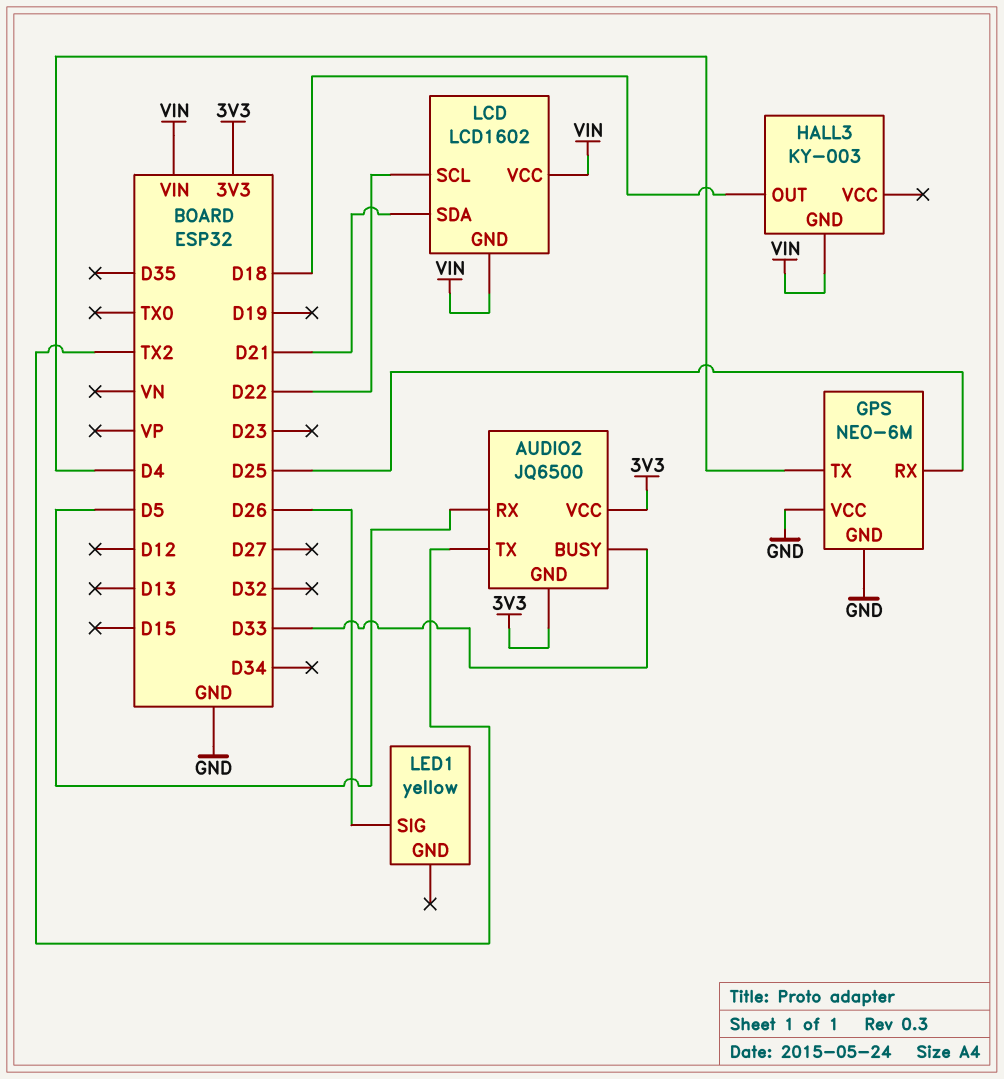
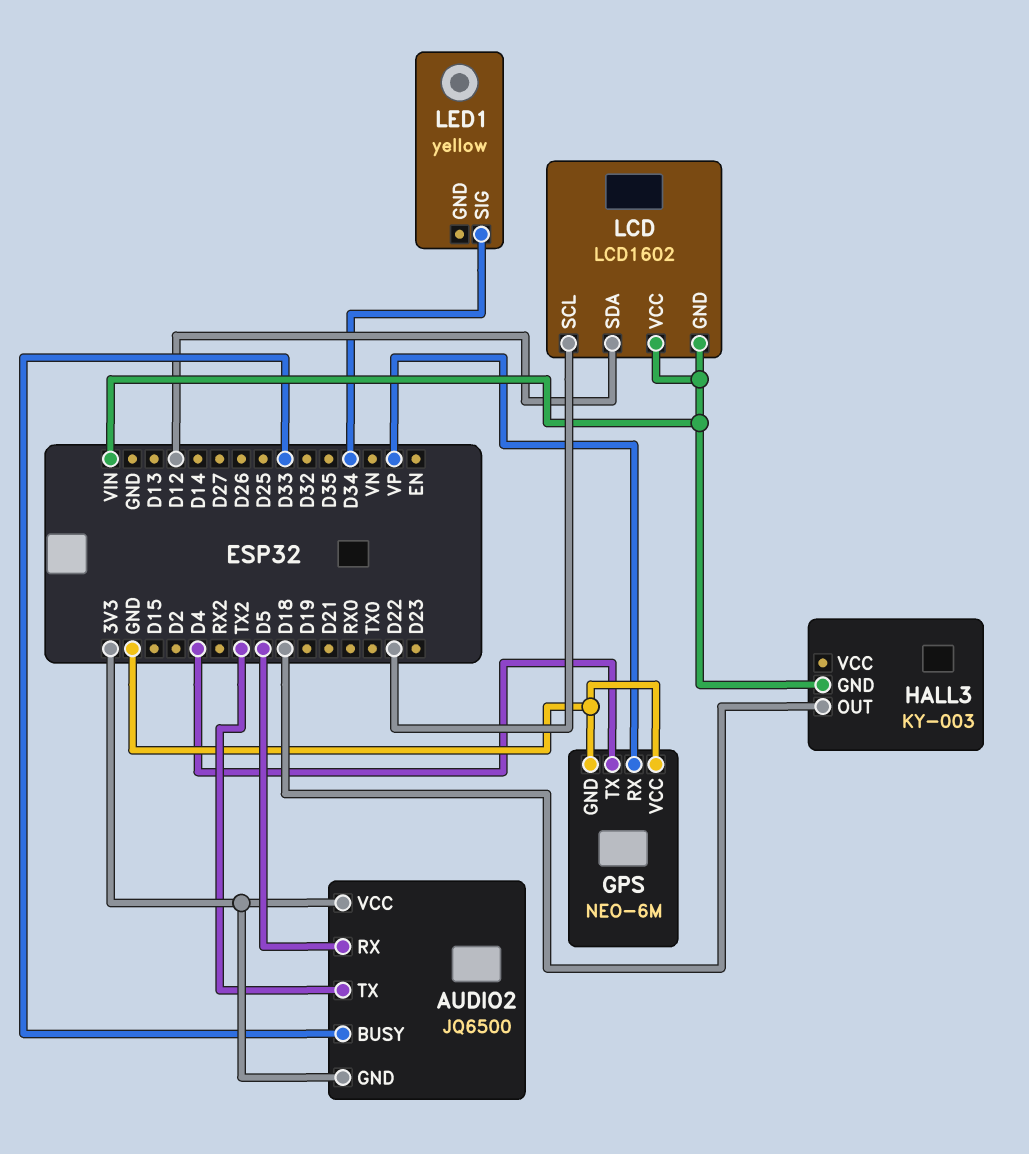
GPS pin RX: D25 -> VP
LCD pin SDA: D21 -> D12
LED1 pin SIG: D26 -> D34

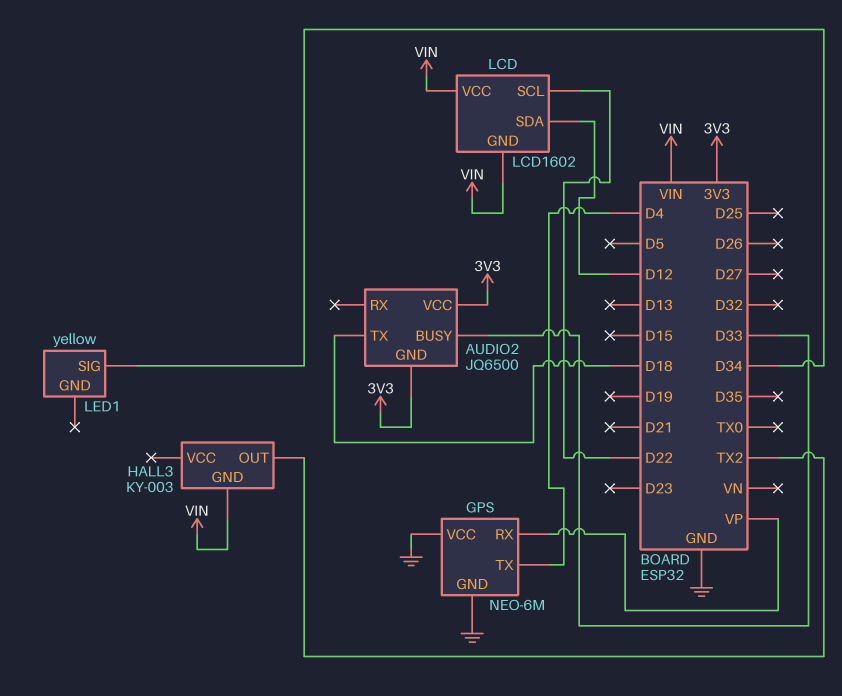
AUDIO2 pin RX: D5 -> none
AUDIO2 pin TX: TX2 -> D18
HALL3 pin OUT: D18 -> TX2

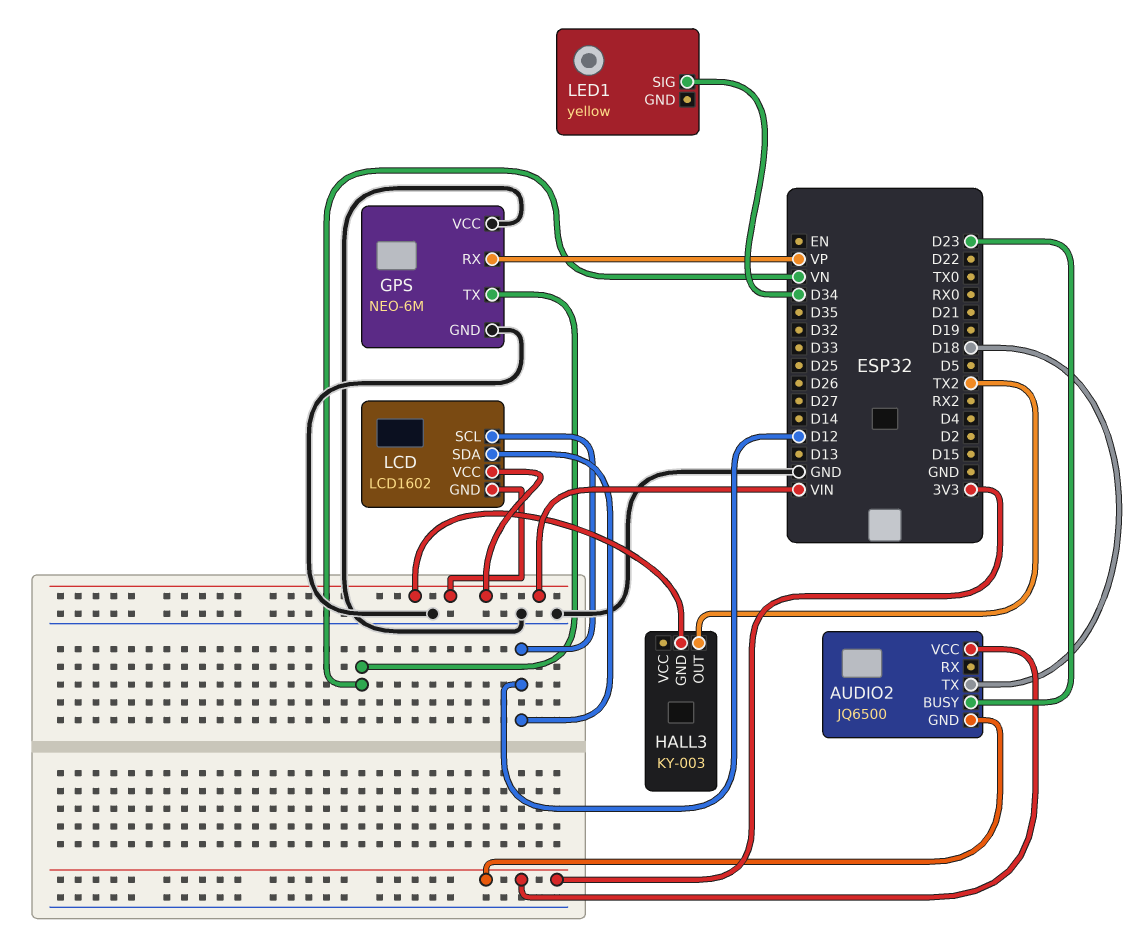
AUDIO2 pin BUSY: D33 -> D23
GPS pin TX: D4 -> VN
LCD pin SCL: D22 -> D12

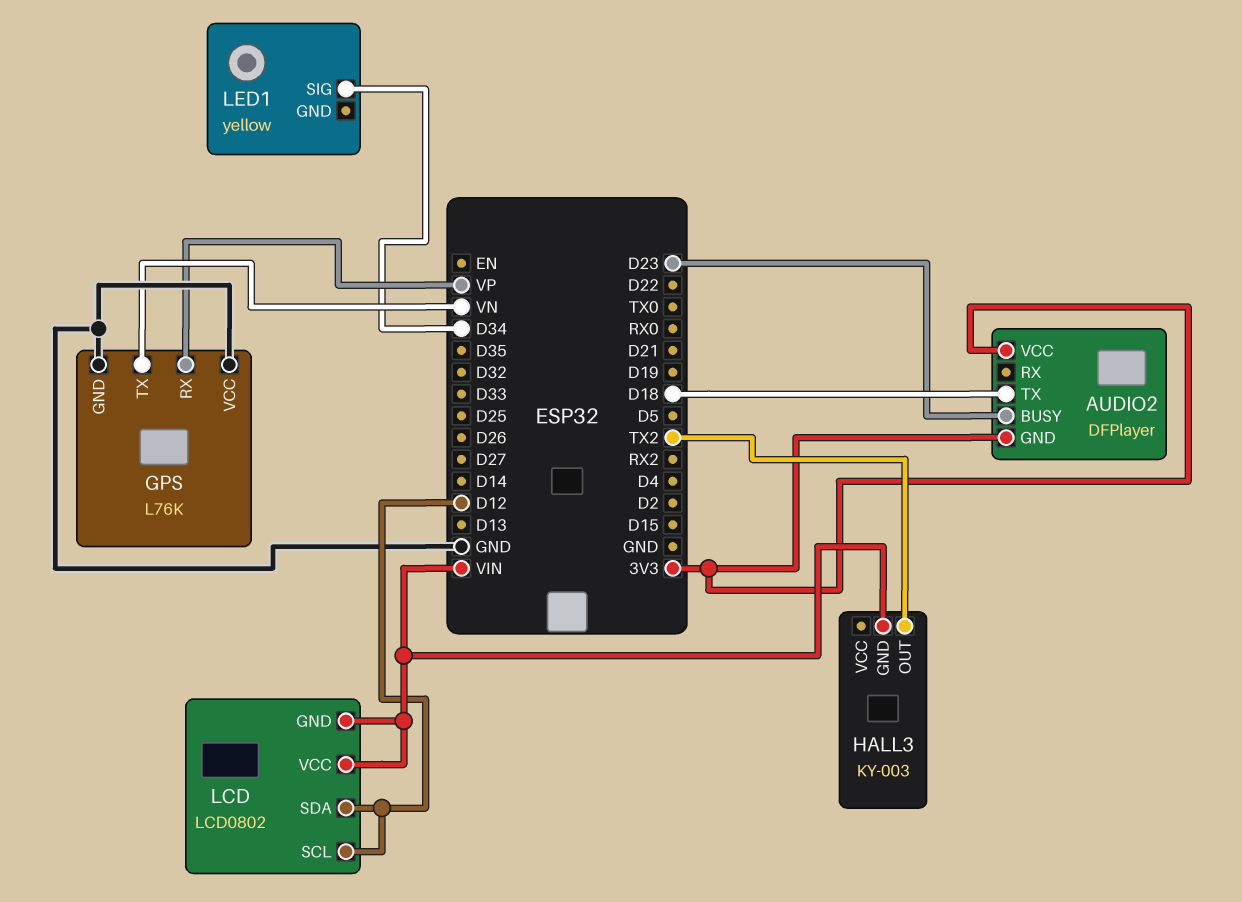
AUDIO2: JQ6500 -> DFPlayer
GPS: NEO-6M -> L76K
LCD: LCD1602 -> LCD0802

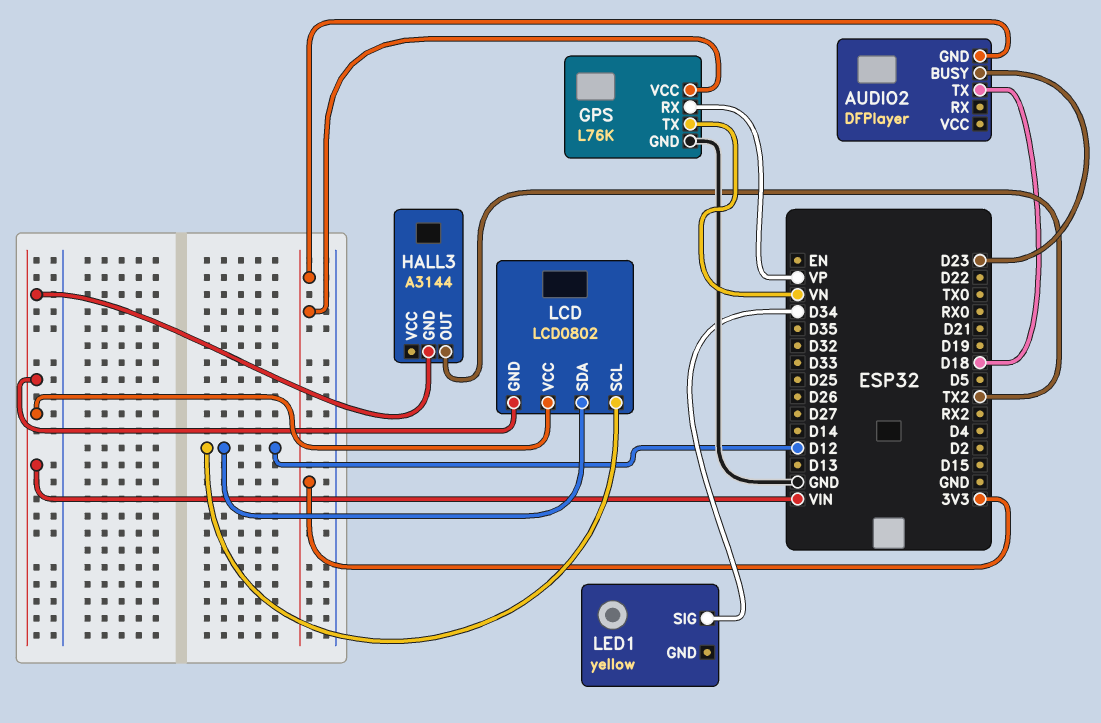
AUDIO2 pin VCC: 3V3 -> none
GPS pin VCC: GND -> 3V3
HALL3: KY-003 -> A3144

